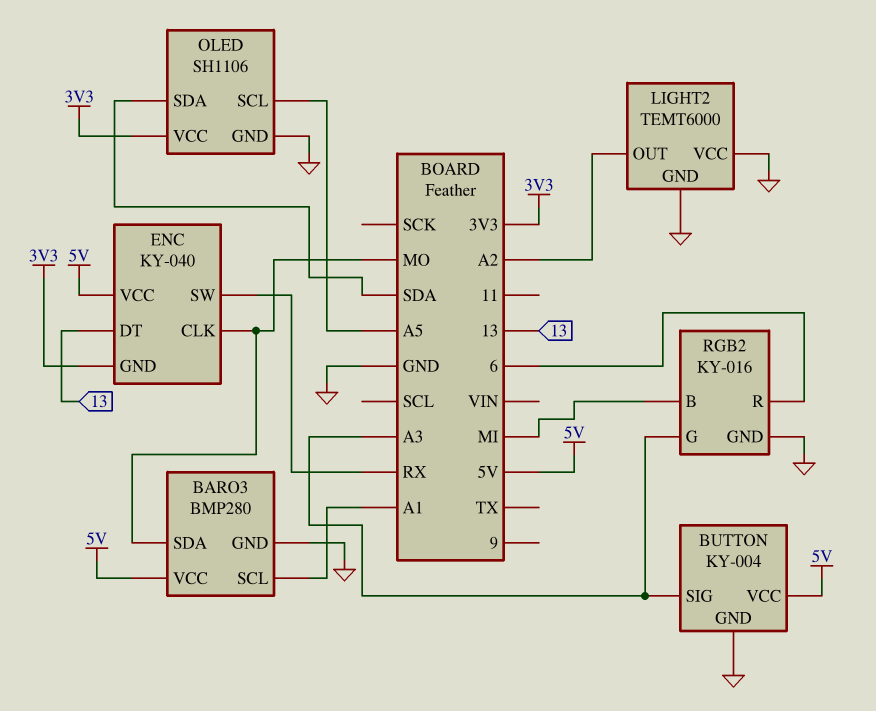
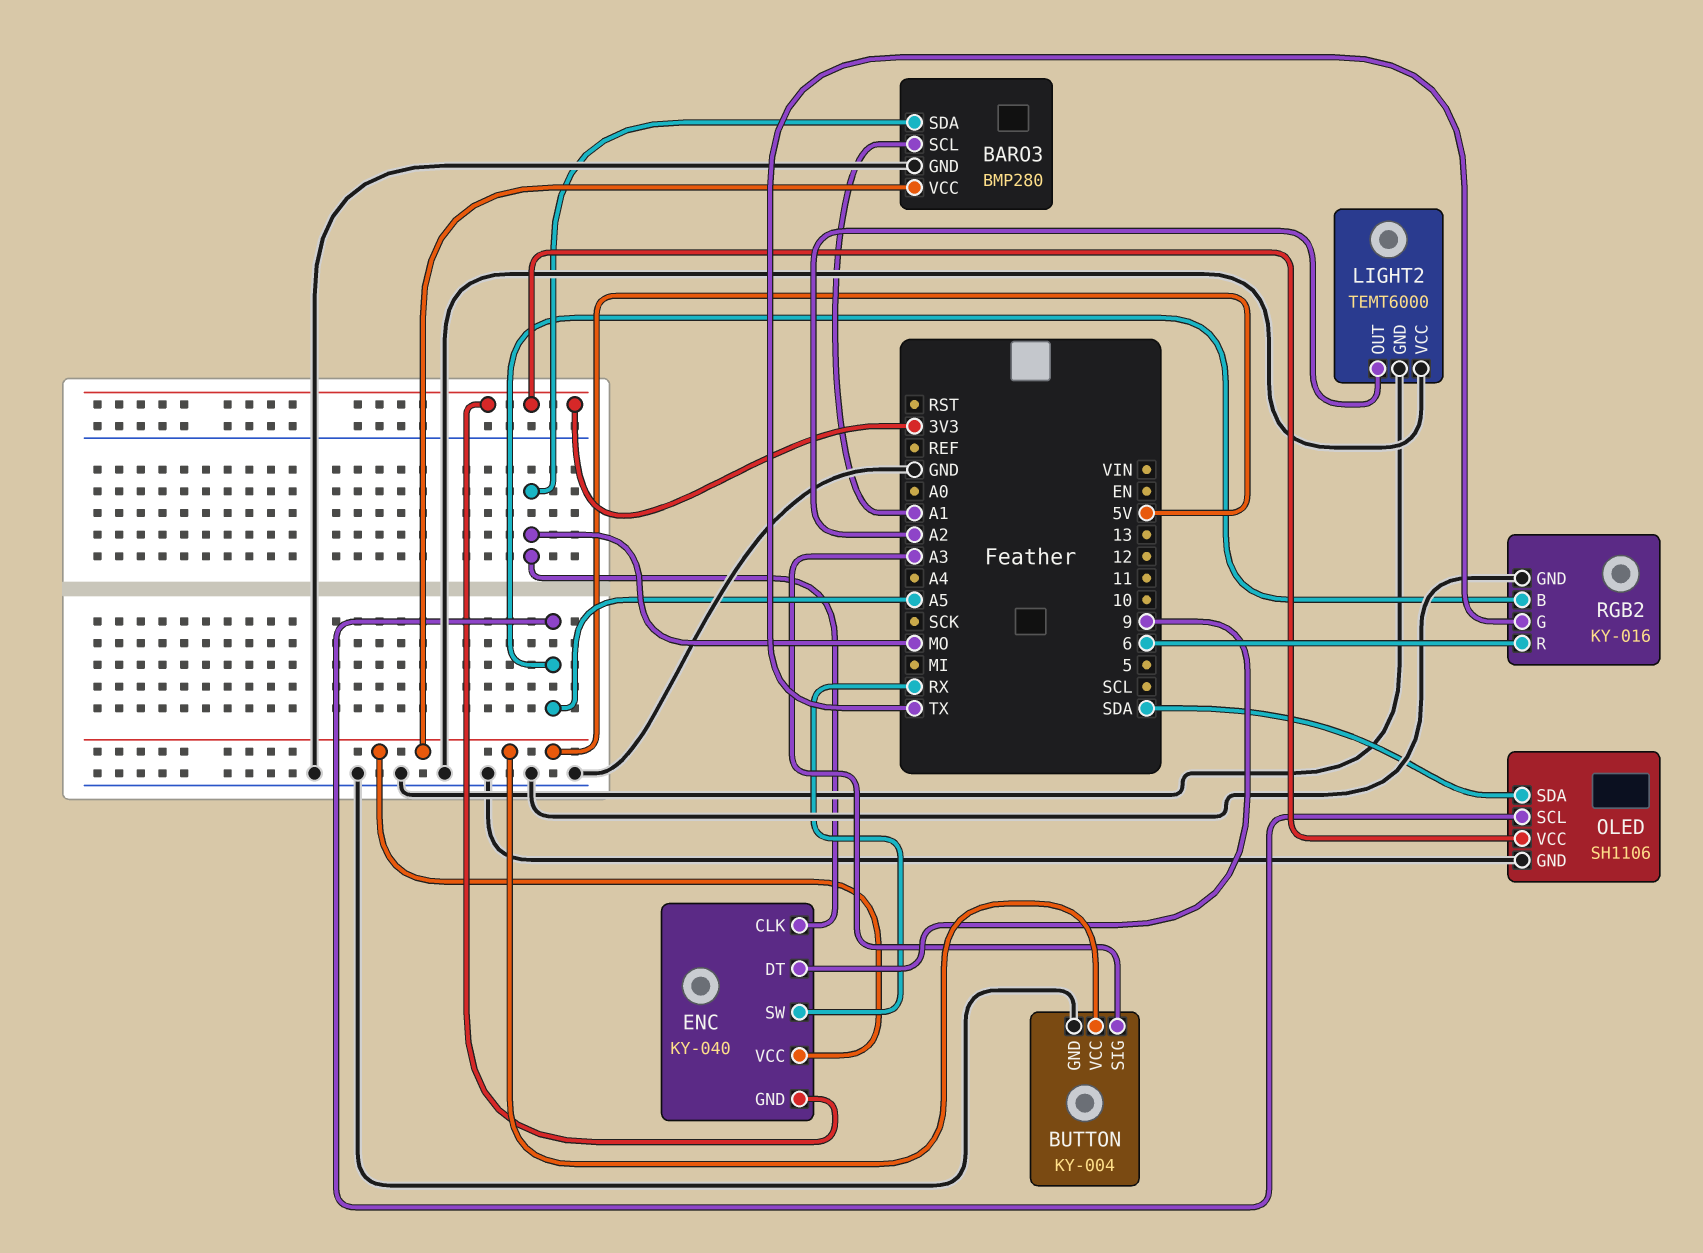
ENC pin DT: 13 -> 9
RGB2 pin B: MI -> A5
RGB2 pin G: A3 -> TX

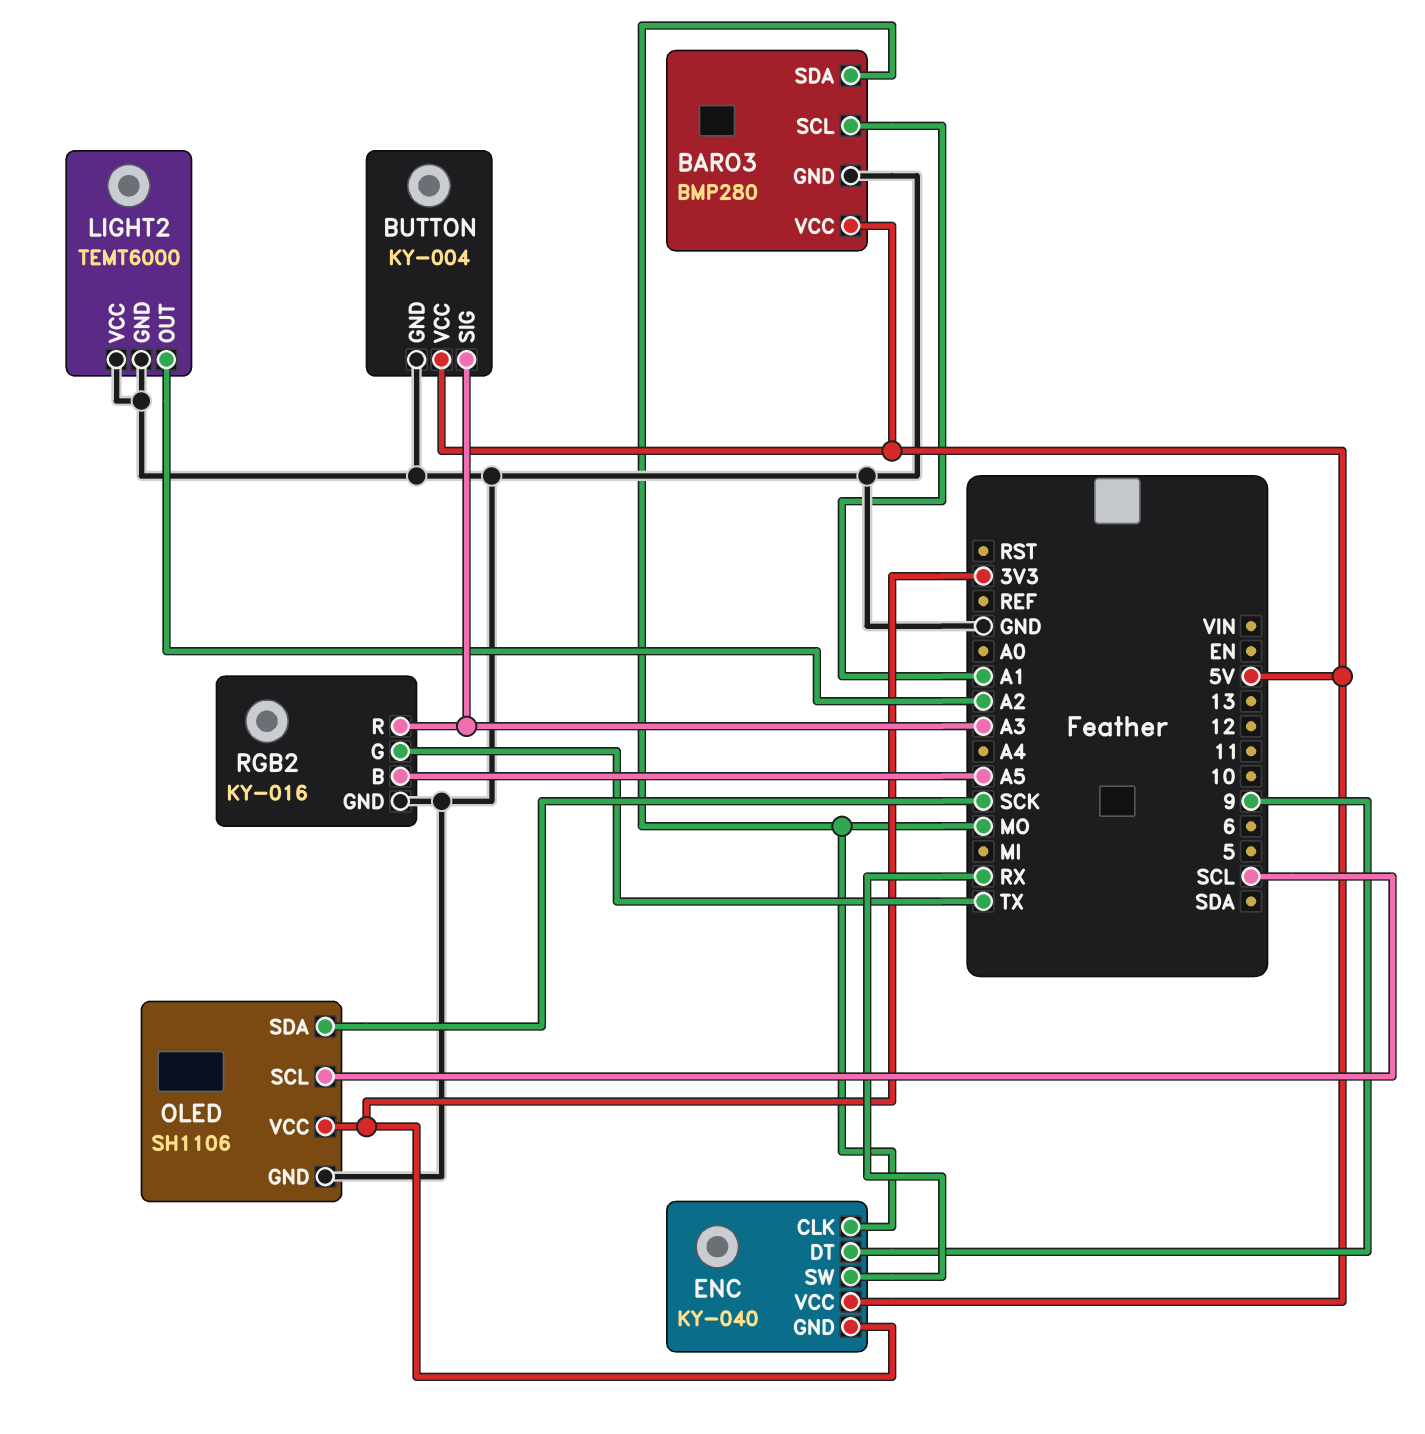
OLED pin SCL: A5 -> SCL
OLED pin SDA: SDA -> SCK
RGB2 pin R: 6 -> A3

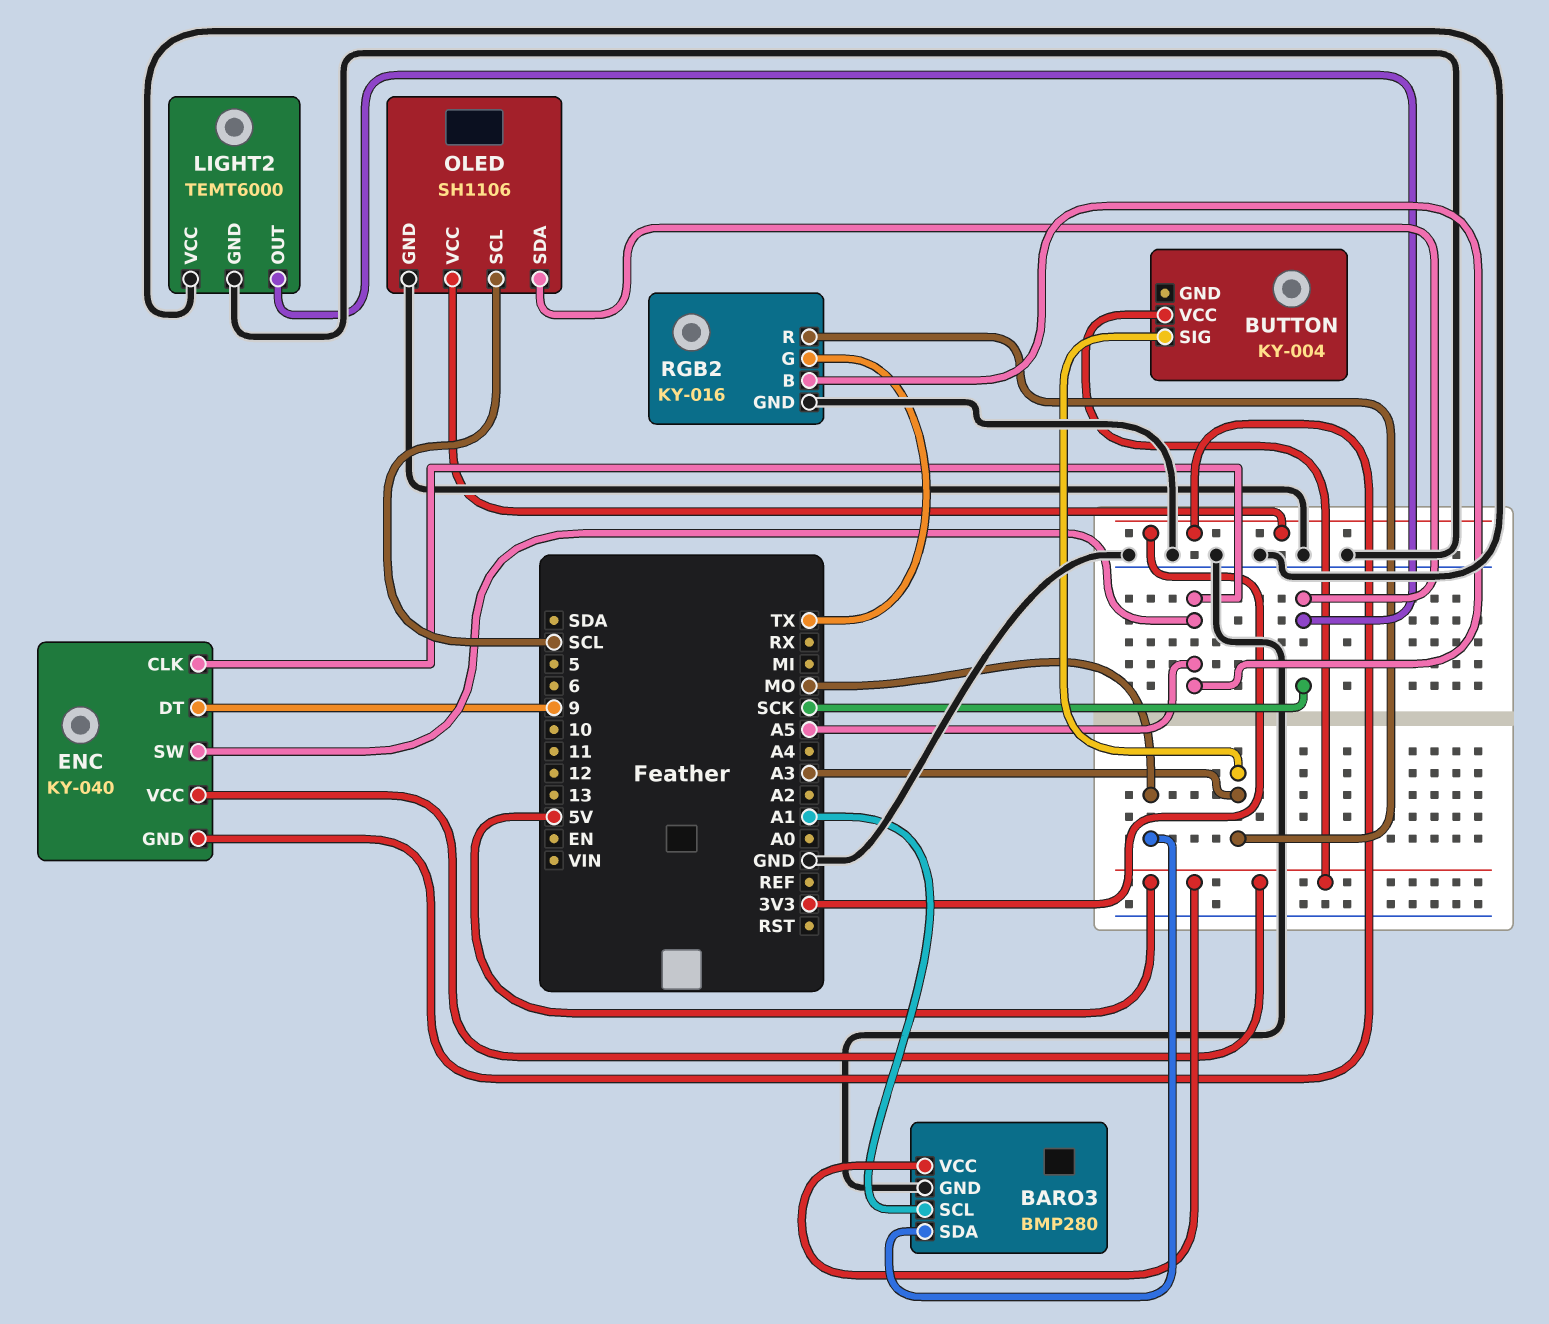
BUTTON pin GND: GND -> none
ENC pin CLK: MO -> A5
ENC pin SW: RX -> A5
LIGHT2 pin OUT: A2 -> SCK

